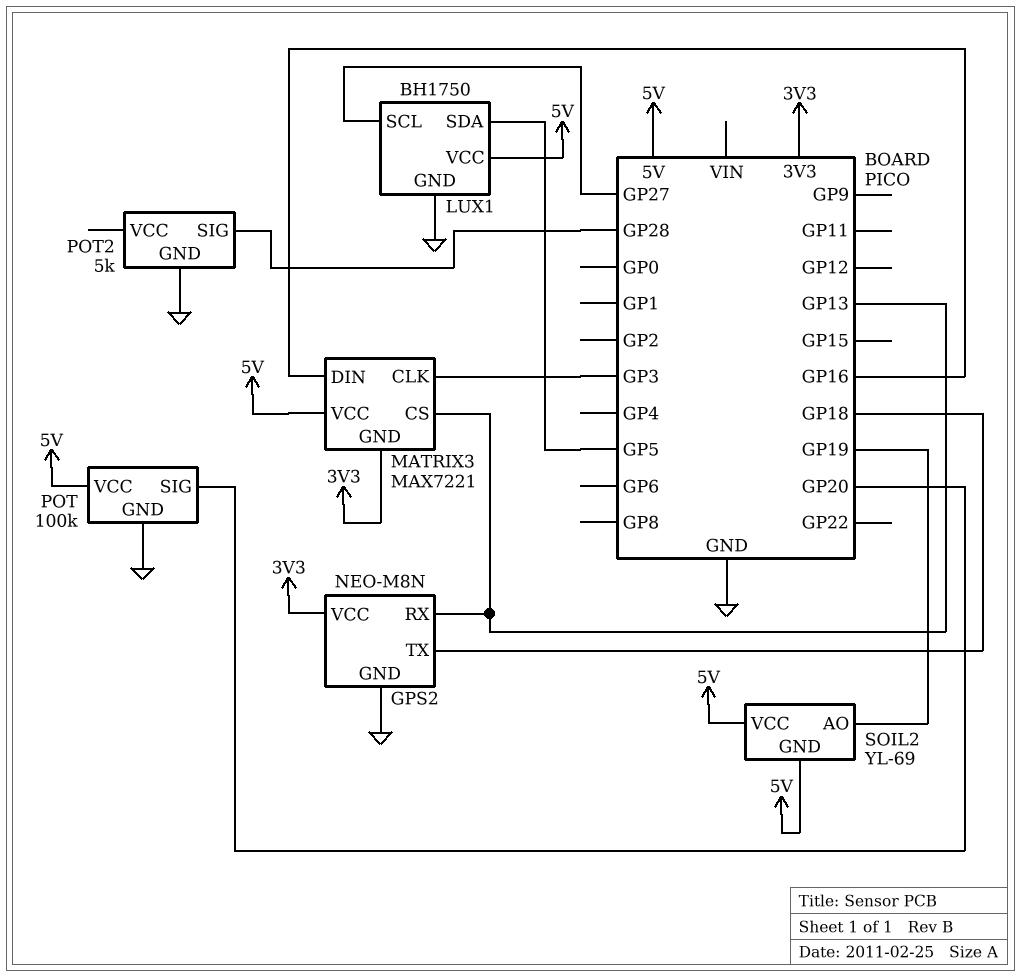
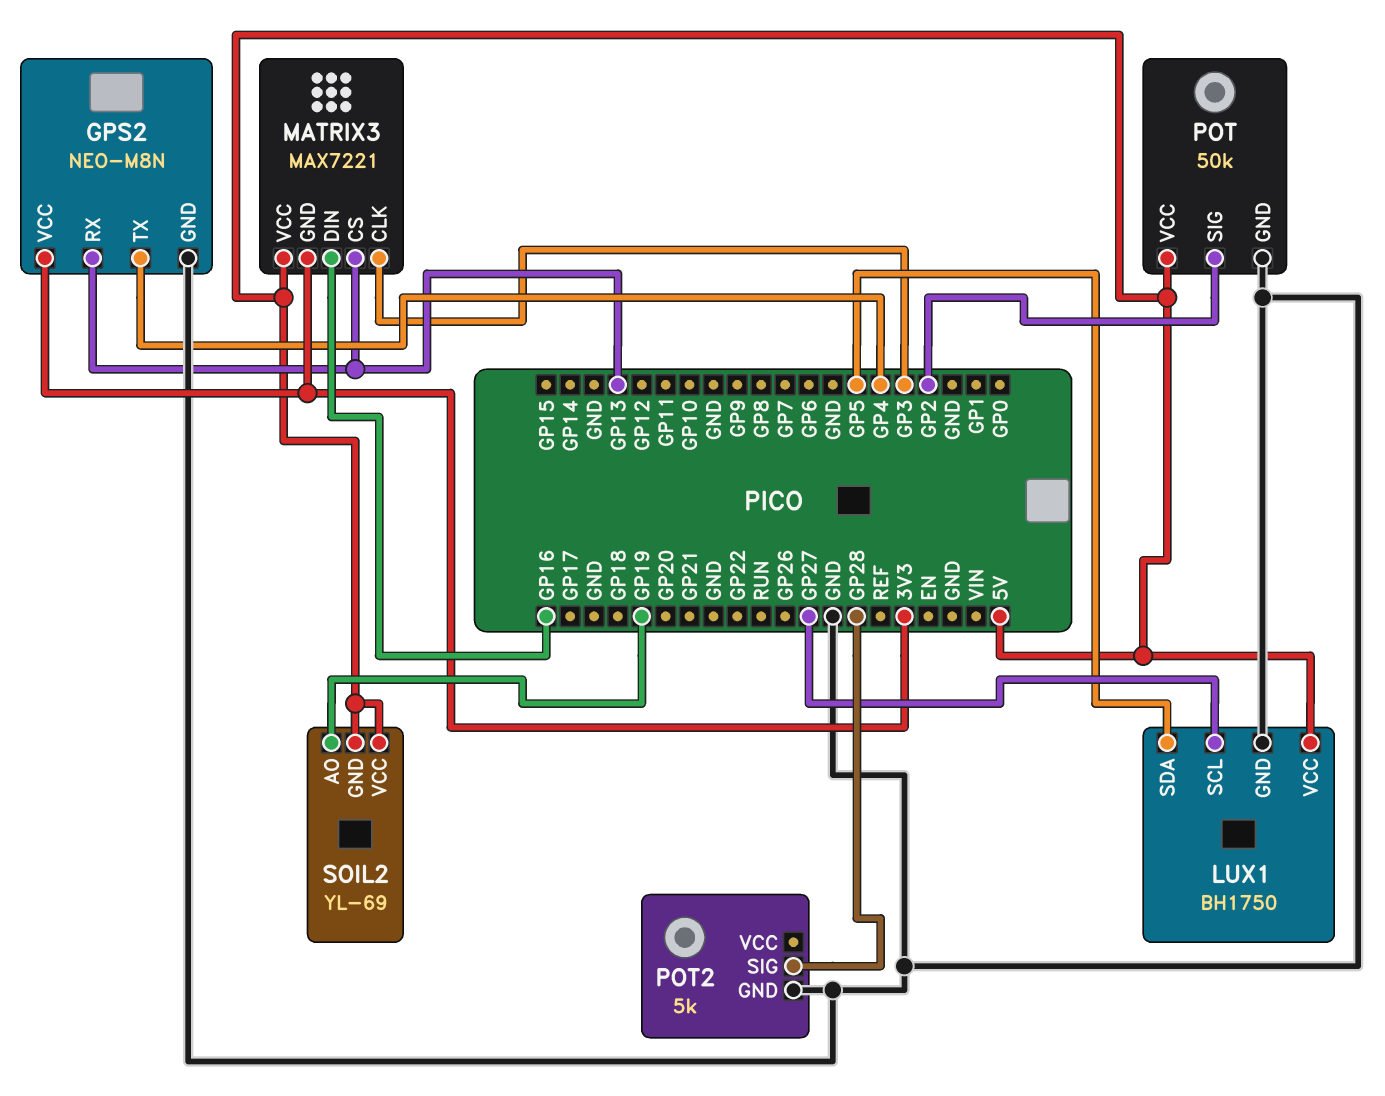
GPS2 pin TX: GP18 -> GP4
POT: 100k -> 50k
POT pin SIG: GP20 -> GP2

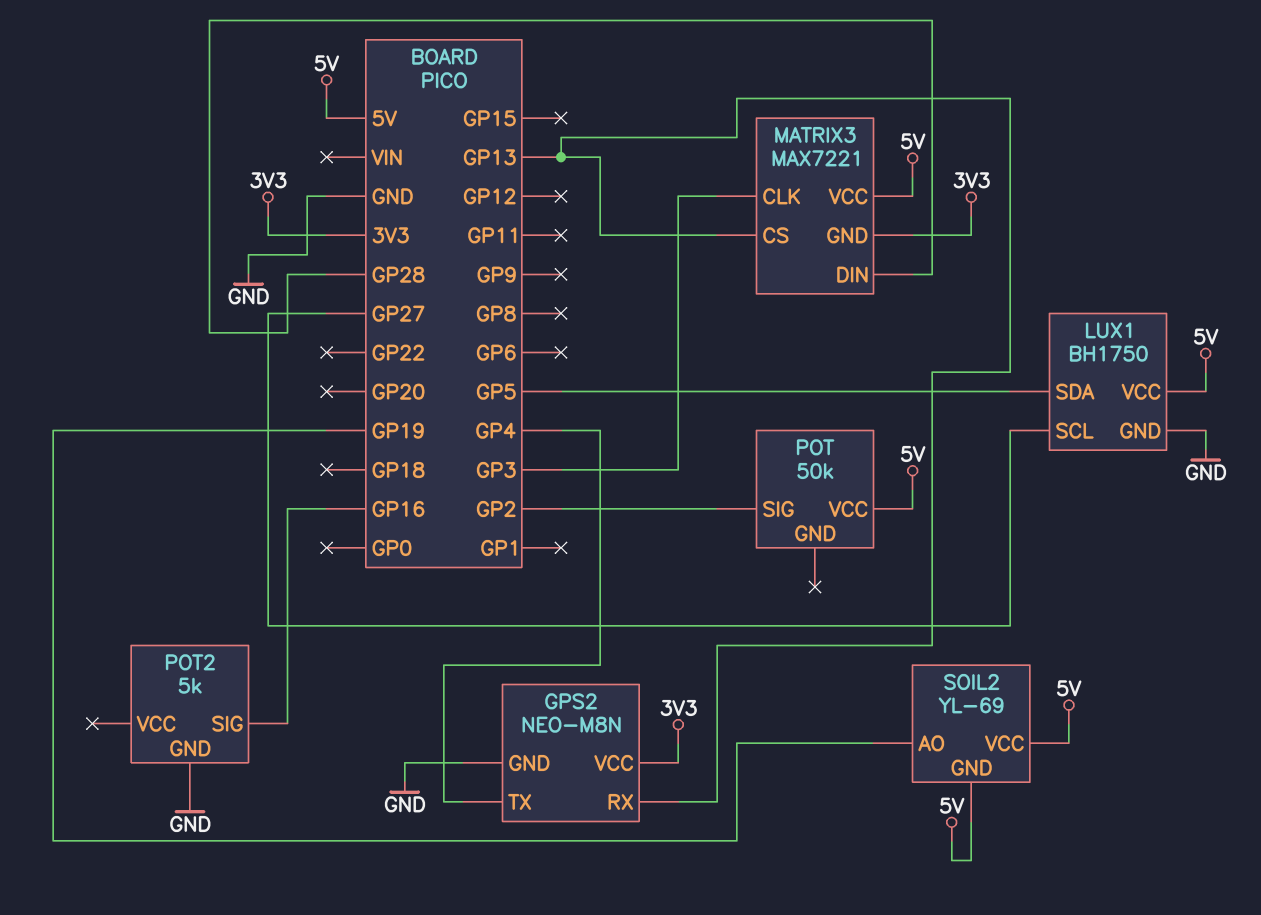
MATRIX3 pin DIN: GP16 -> GP28
POT pin GND: GND -> none
POT2 pin SIG: GP28 -> GP16

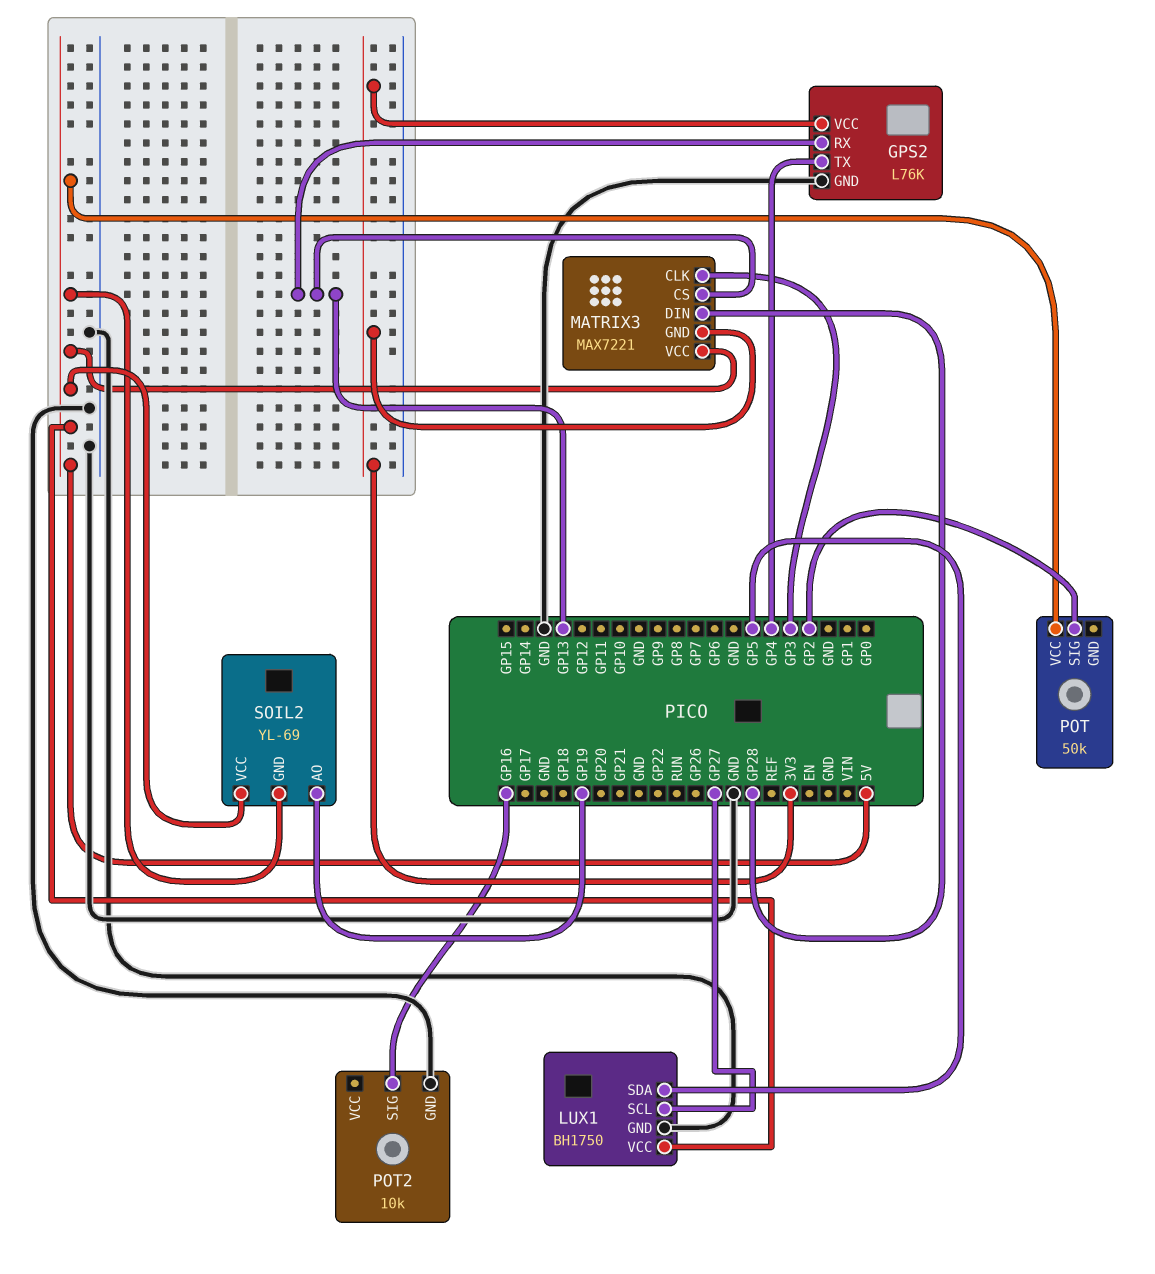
GPS2: NEO-M8N -> L76K
POT2: 5k -> 10k

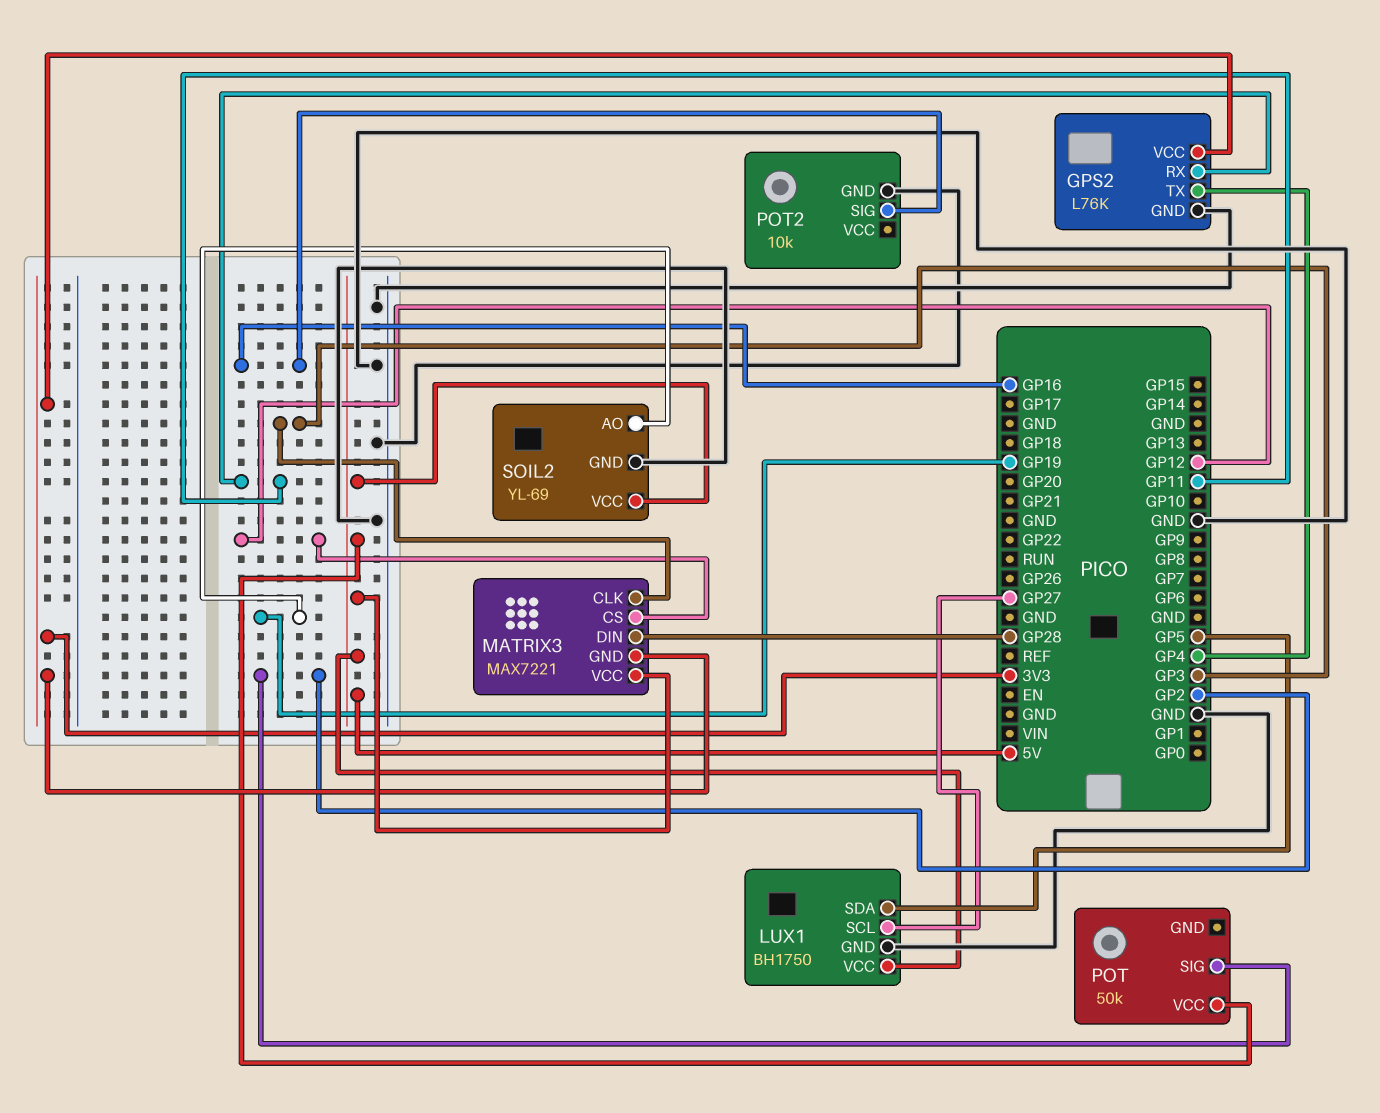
GPS2 pin RX: GP13 -> GP11
MATRIX3 pin CS: GP13 -> GP12
SOIL2 pin GND: 5V -> GND

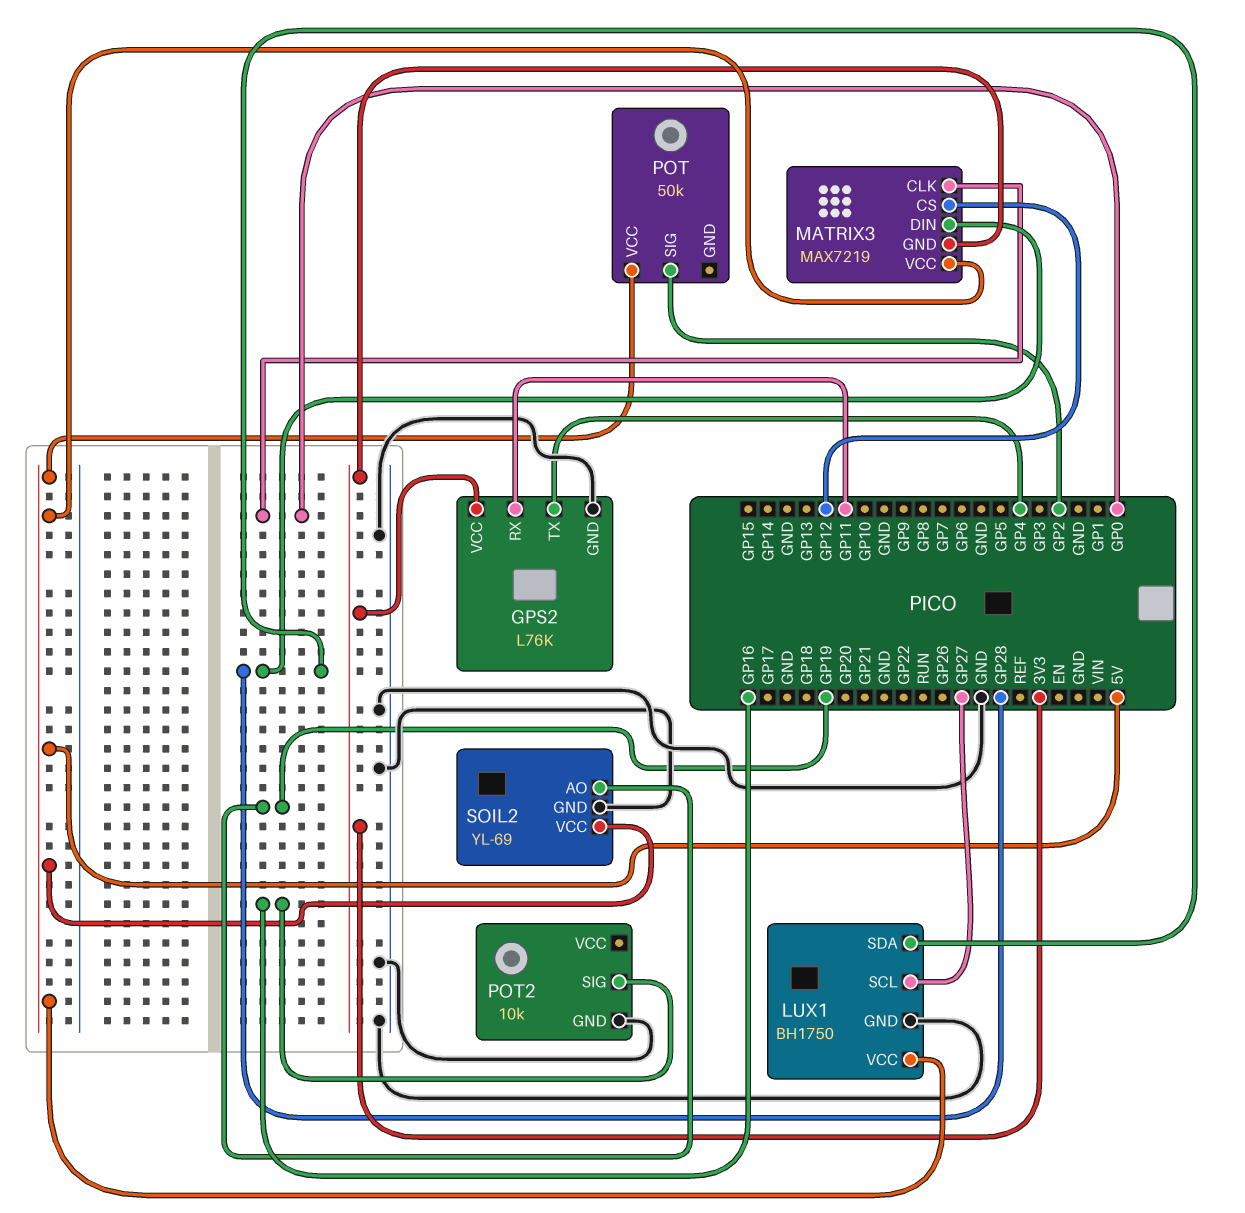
LUX1 pin SDA: GP5 -> GP28
MATRIX3: MAX7221 -> MAX7219
MATRIX3 pin CLK: GP3 -> GP0

